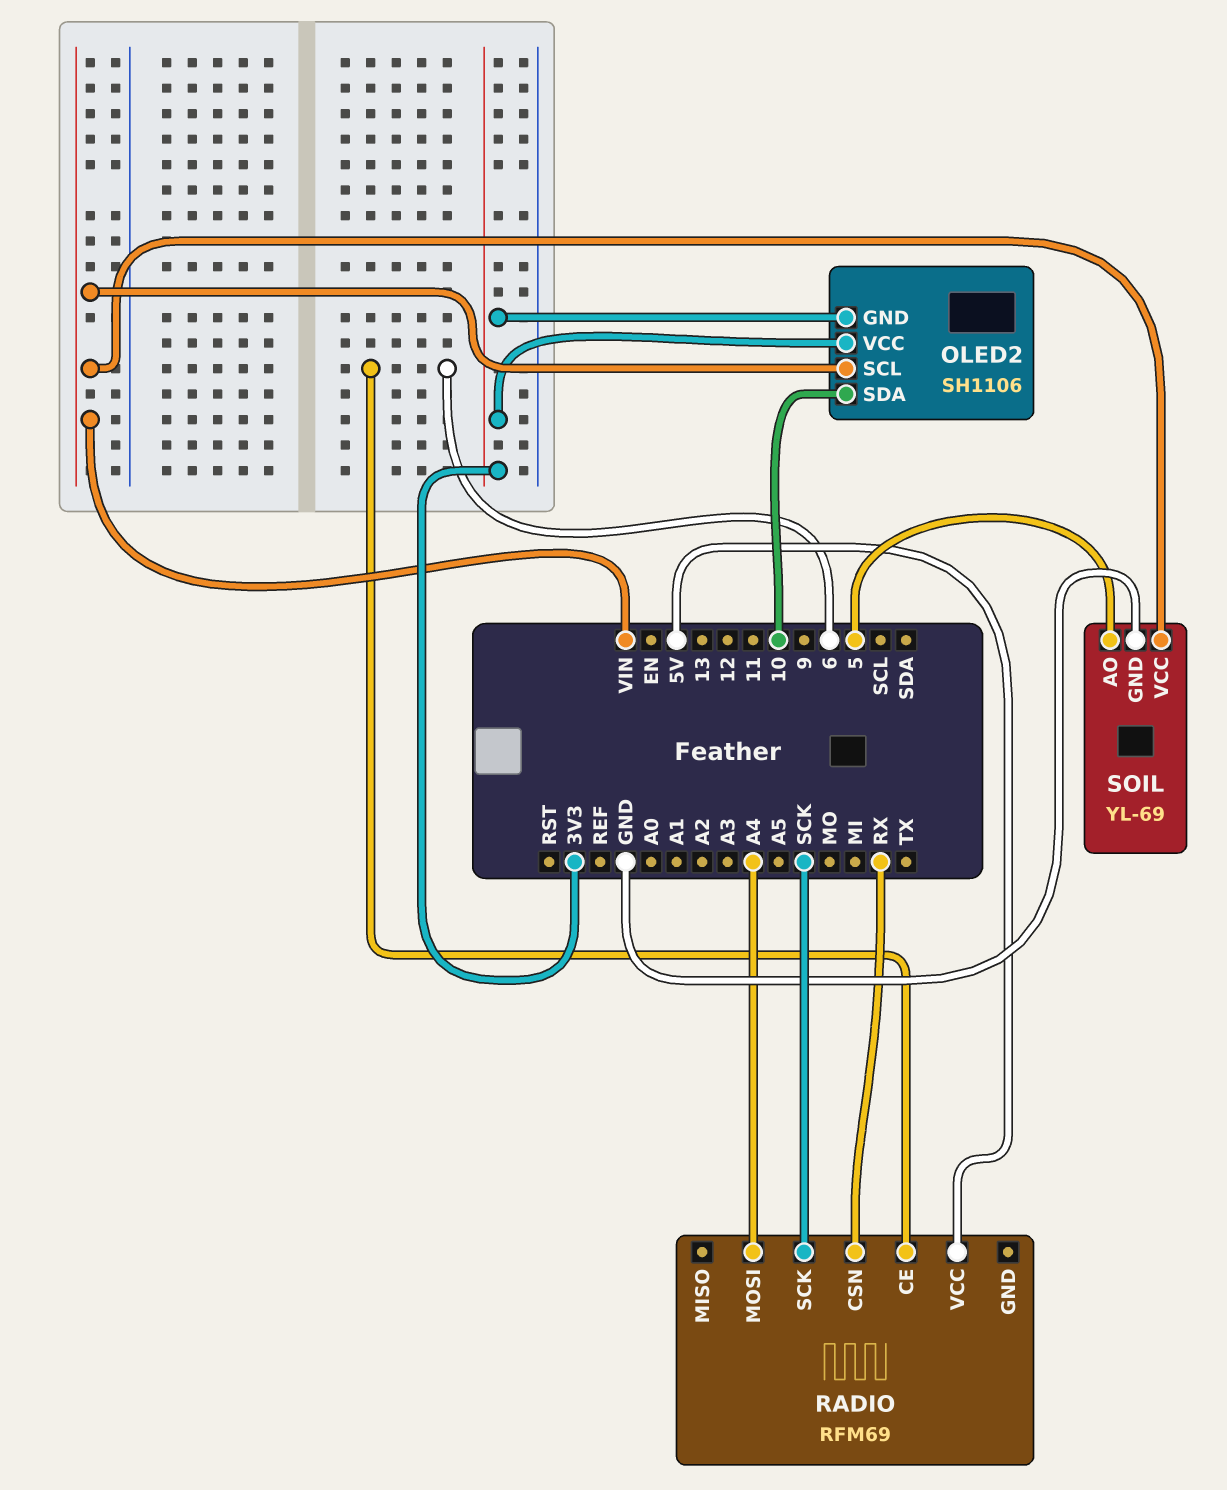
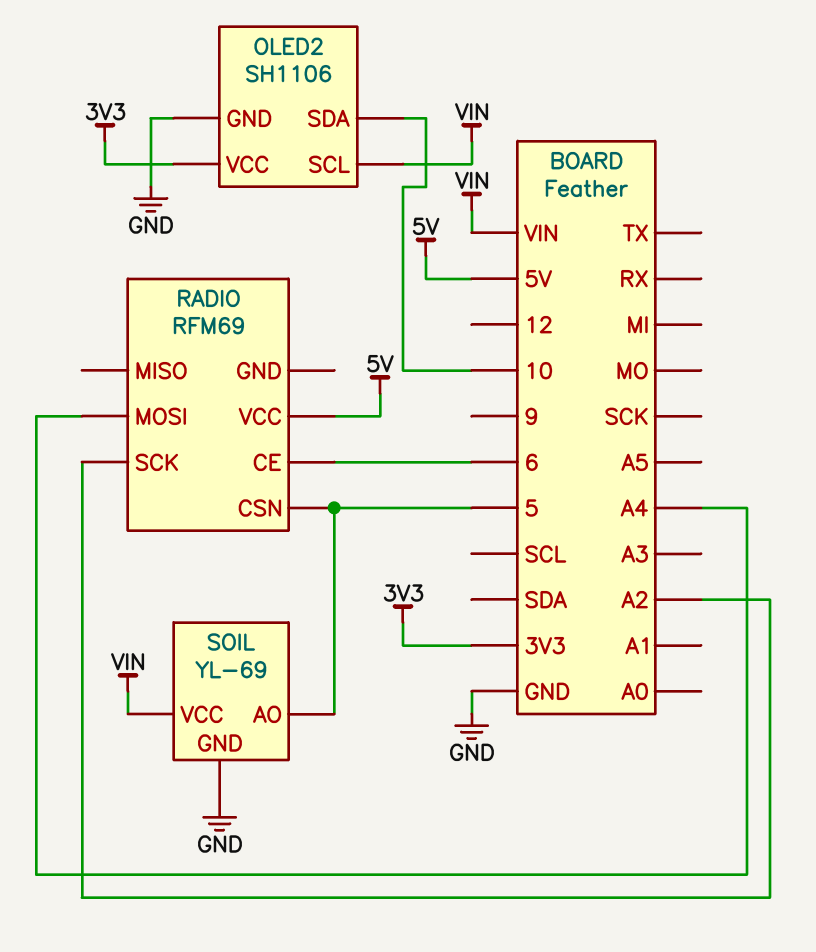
OLED2 pin GND: 3V3 -> GND
RADIO pin CSN: RX -> 5
RADIO pin SCK: SCK -> A2

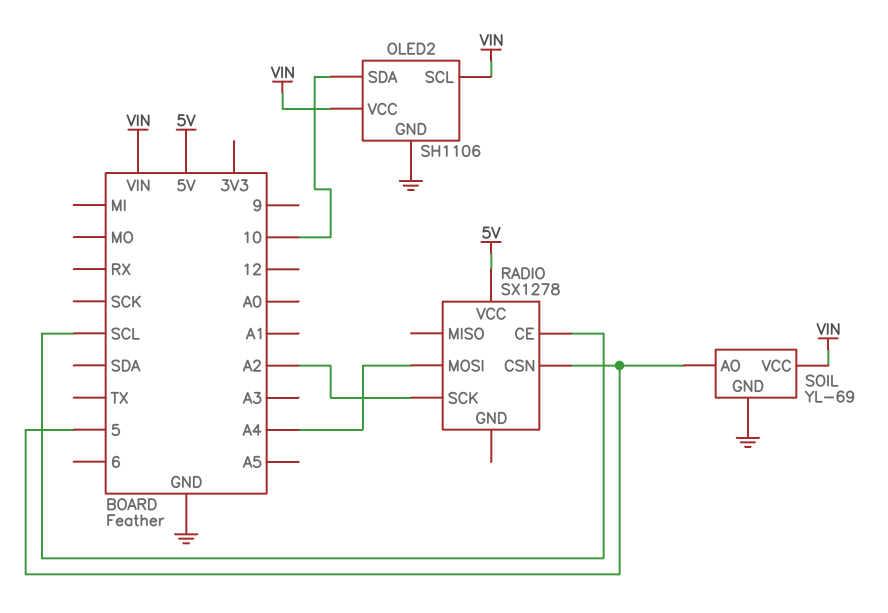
OLED2 pin VCC: 3V3 -> VIN
RADIO: RFM69 -> SX1278
RADIO pin CE: 6 -> SCL

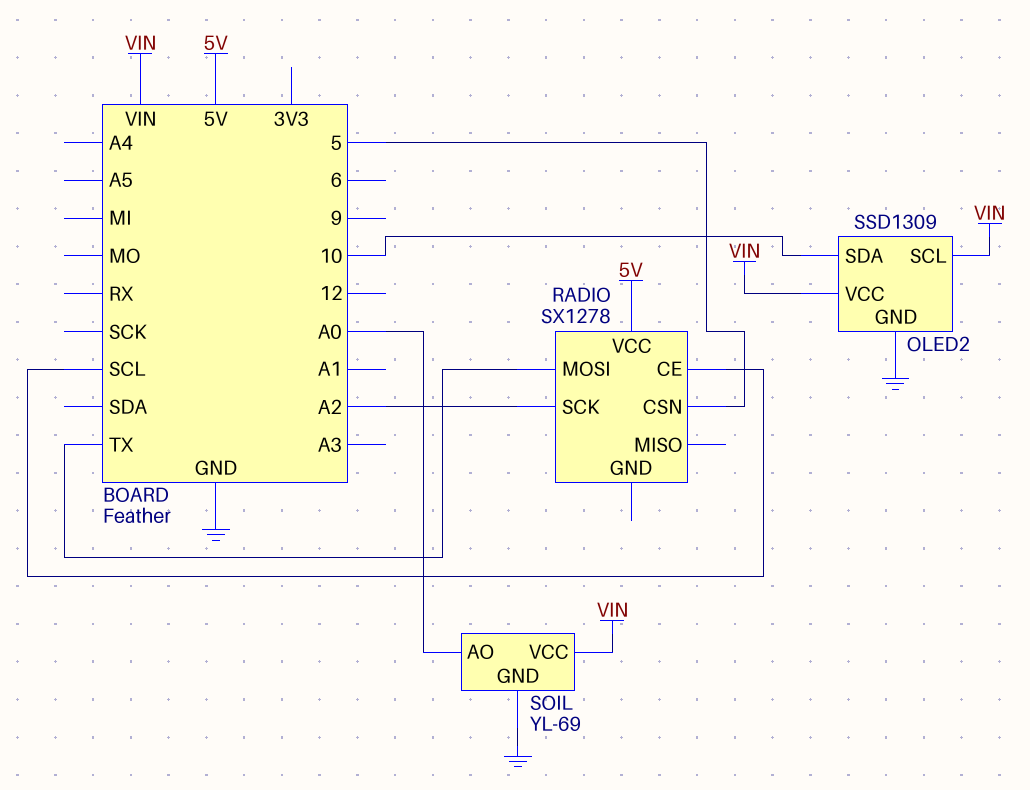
OLED2: SH1106 -> SSD1309
RADIO pin MOSI: A4 -> TX
SOIL pin AO: 5 -> A0

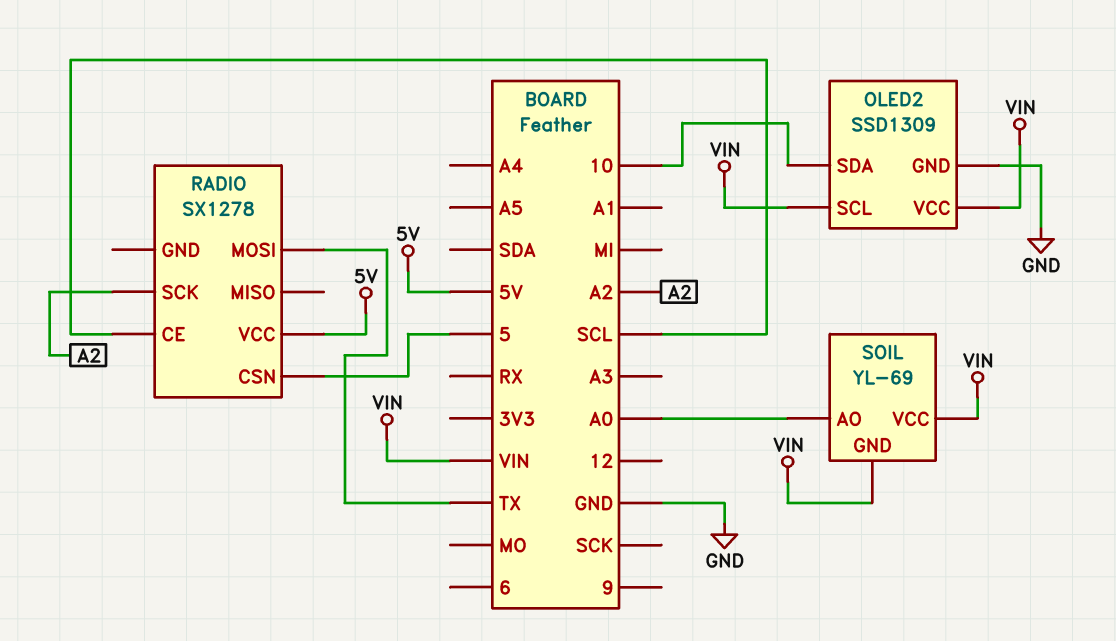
SOIL pin GND: GND -> VIN

